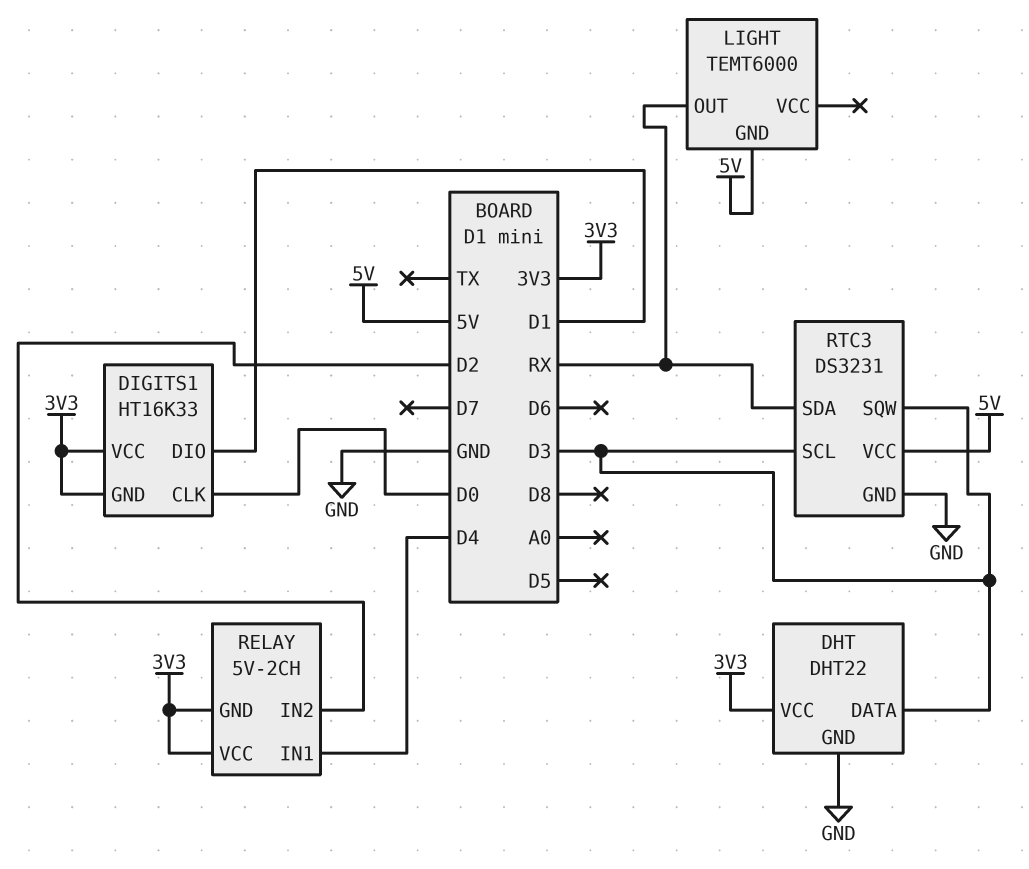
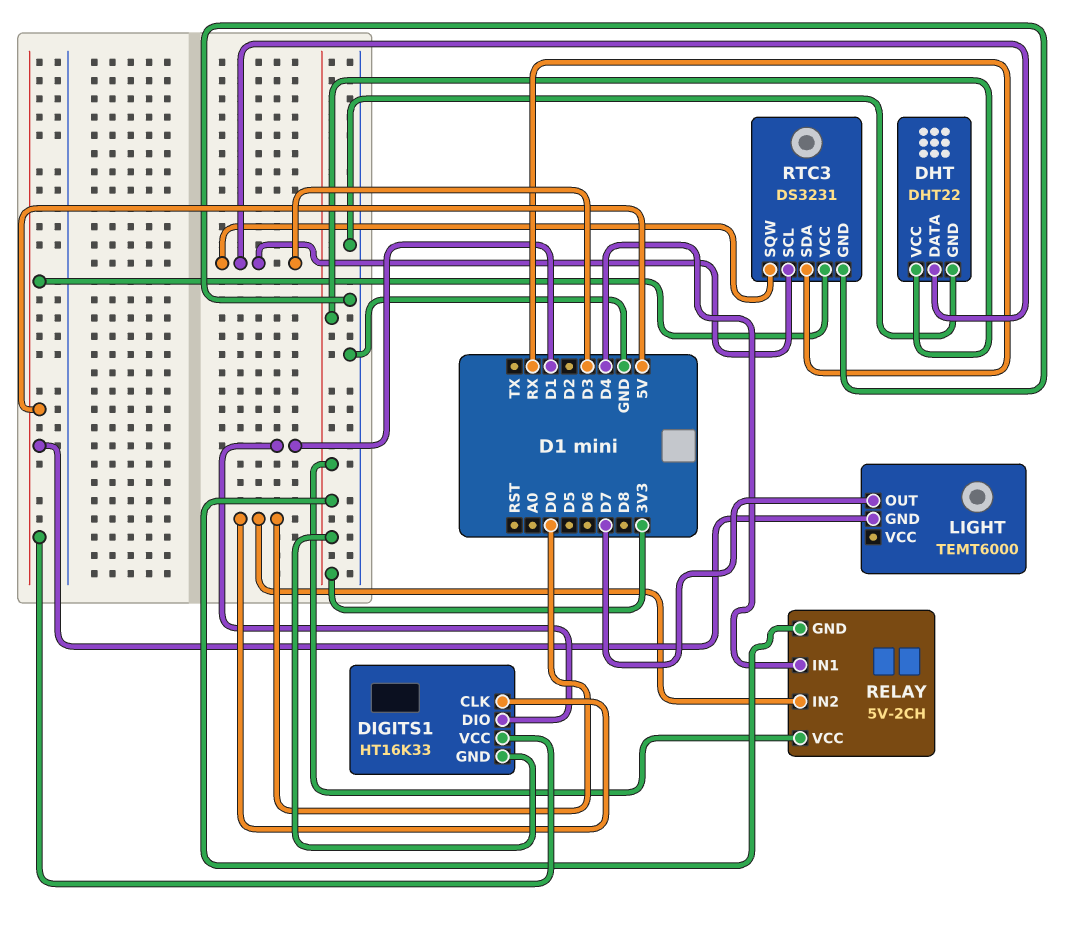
DIGITS1 pin VCC: 3V3 -> 5V
LIGHT pin OUT: RX -> D7
RELAY pin IN2: D2 -> D0

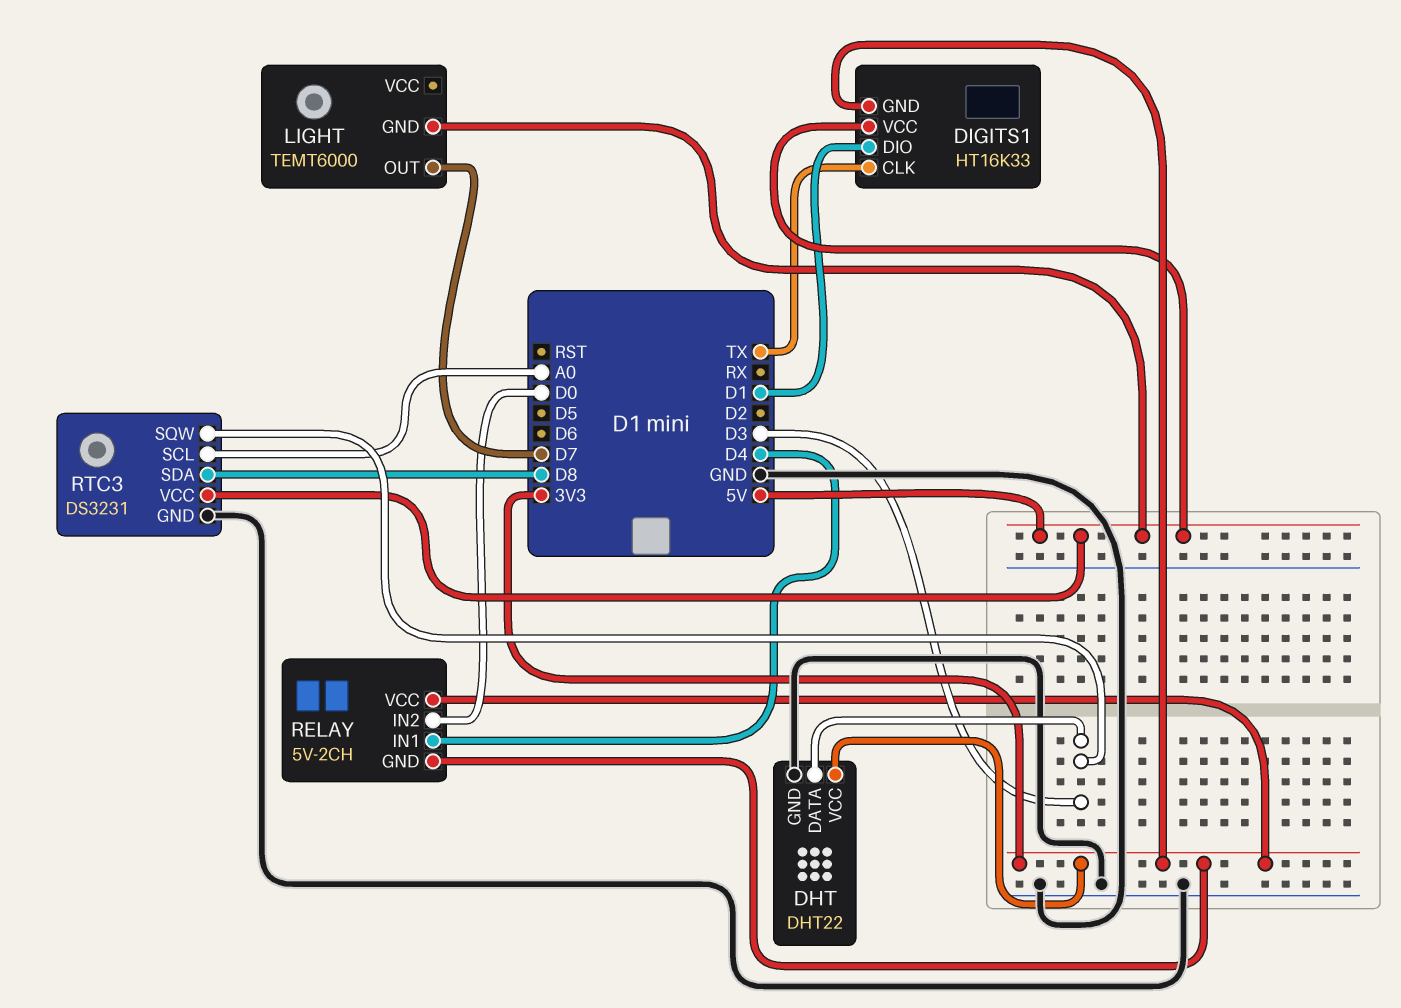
DIGITS1 pin CLK: D0 -> TX
RTC3 pin SCL: D3 -> A0
RTC3 pin SDA: RX -> D8

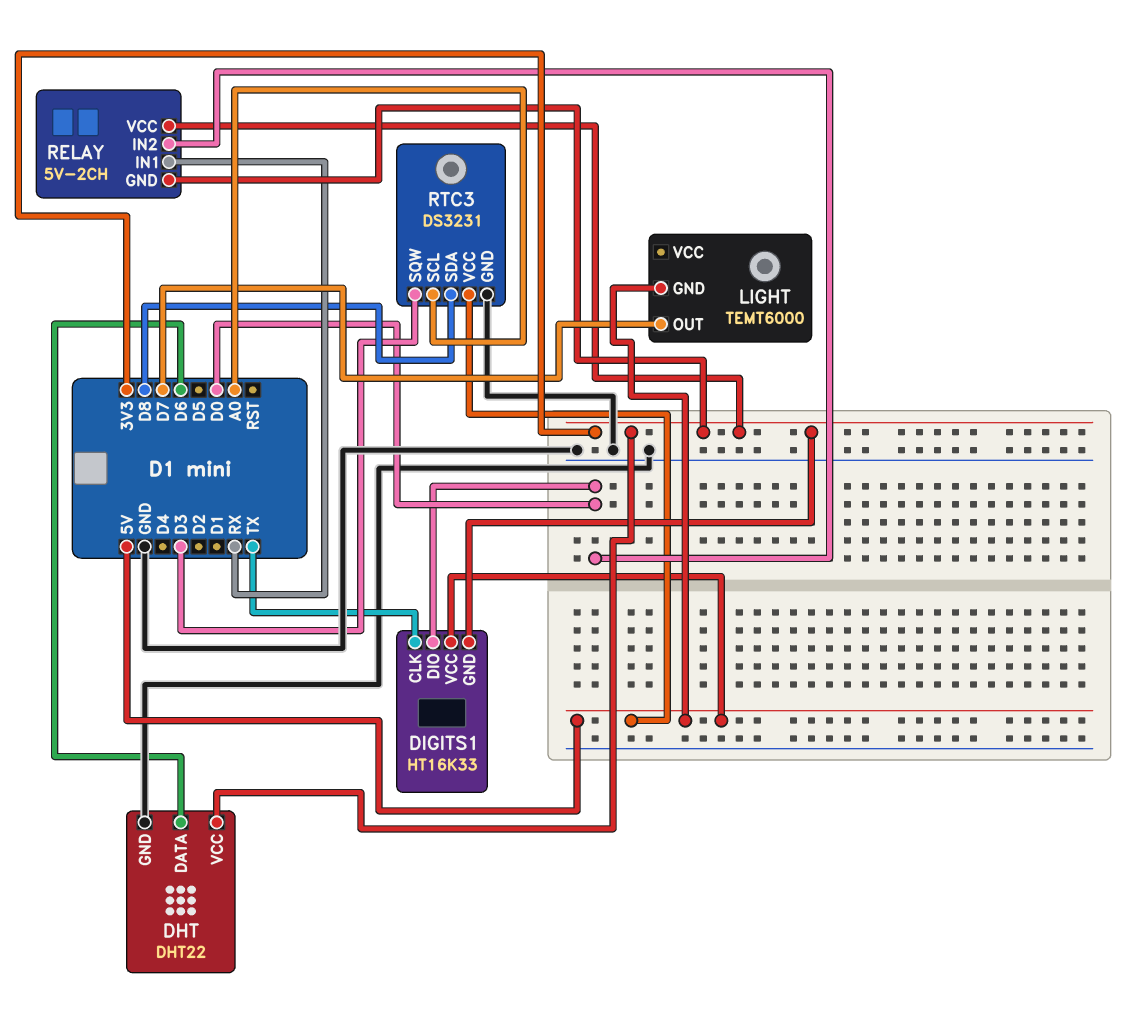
DHT pin DATA: D3 -> D6
DIGITS1 pin DIO: D1 -> D0
RELAY pin IN1: D4 -> RX

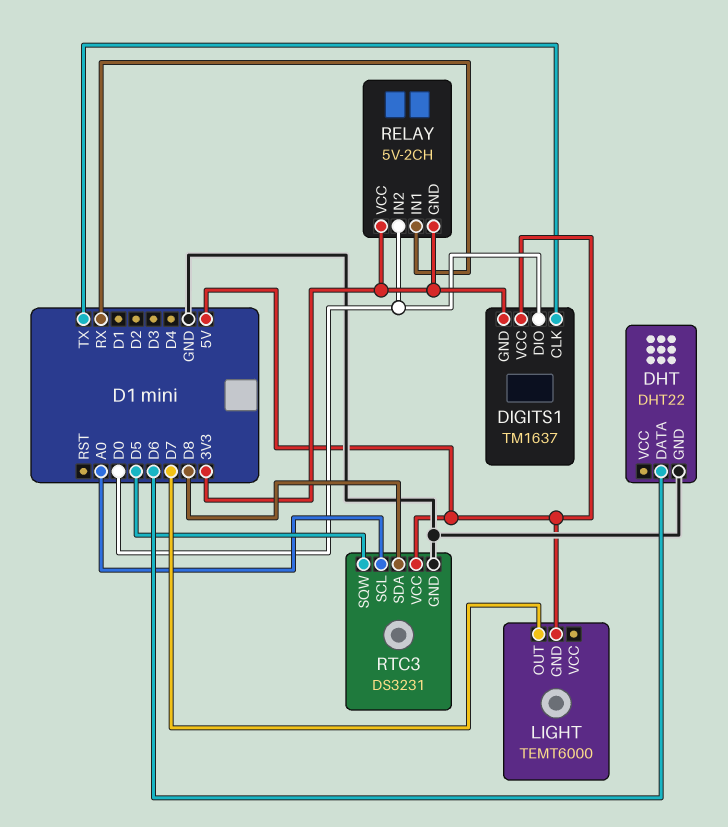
DHT pin VCC: 3V3 -> none
DIGITS1: HT16K33 -> TM1637
RTC3 pin SQW: D3 -> D5

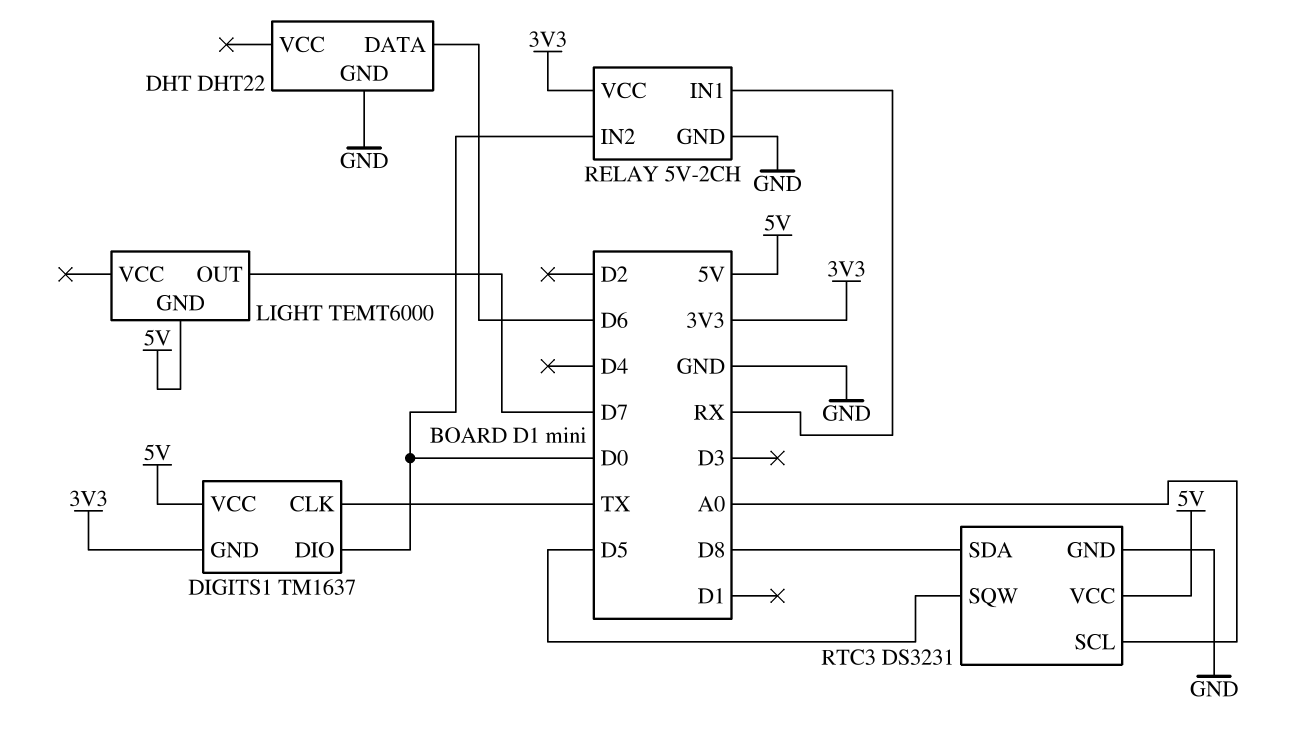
RELAY pin GND: 3V3 -> GND

